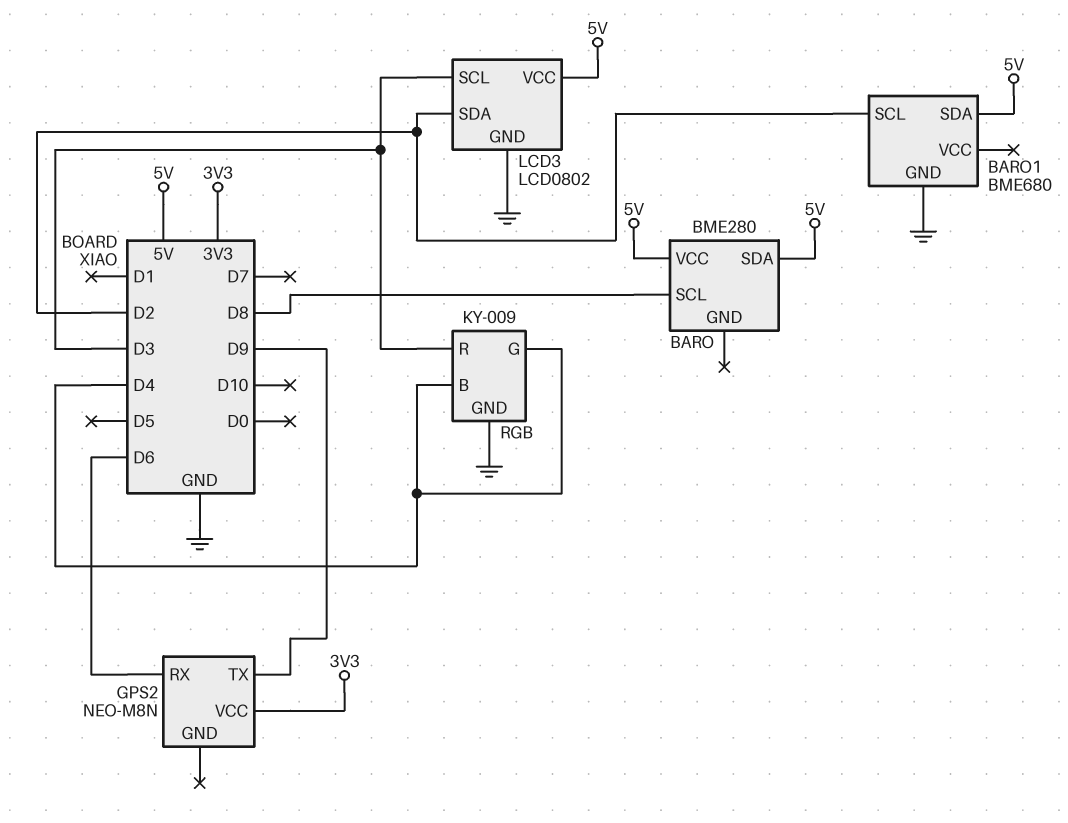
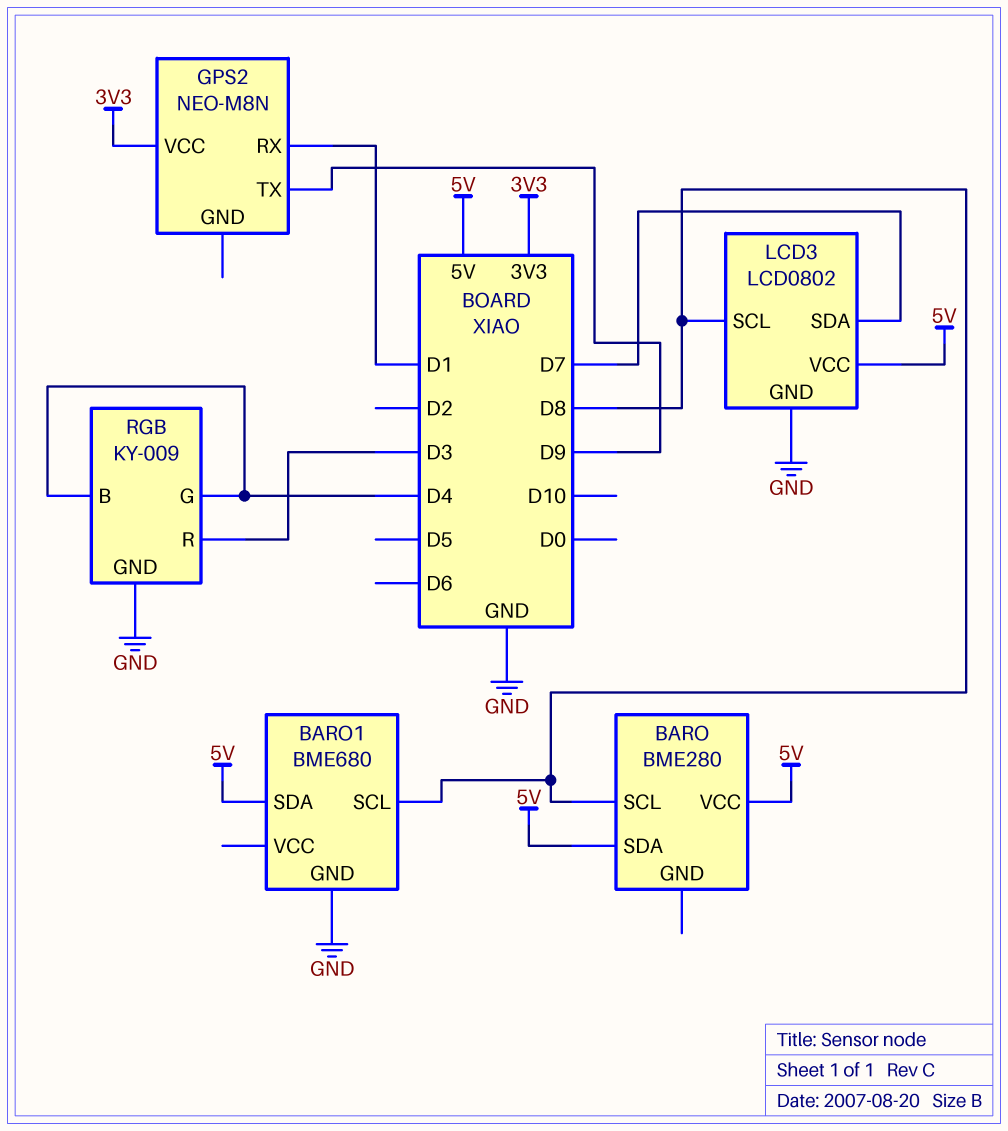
BARO1 pin SCL: D2 -> D8
GPS2 pin RX: D6 -> D1
LCD3 pin SCL: D3 -> D8
LCD3 pin SDA: D2 -> D7

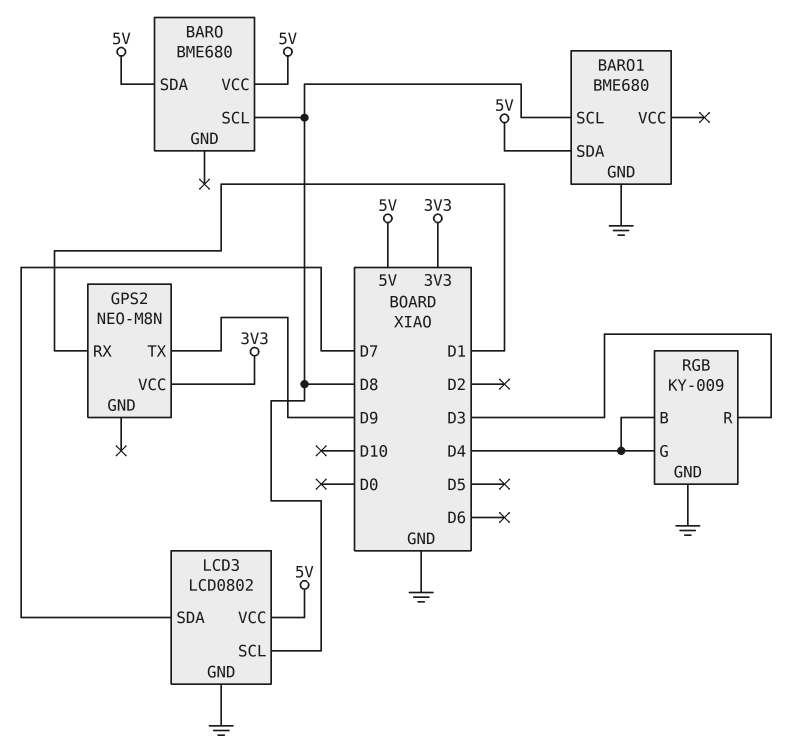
BARO: BME280 -> BME680

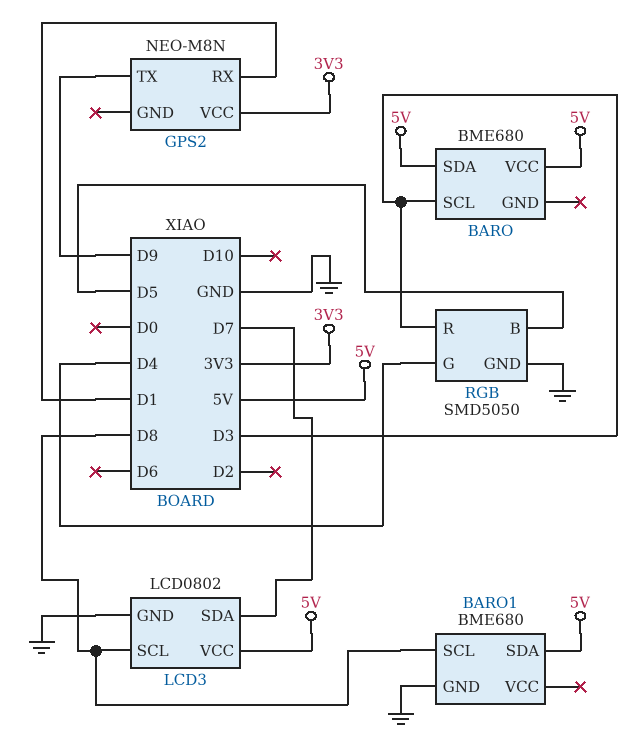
BARO pin SCL: D8 -> D3
RGB: KY-009 -> SMD5050
RGB pin B: D4 -> D5

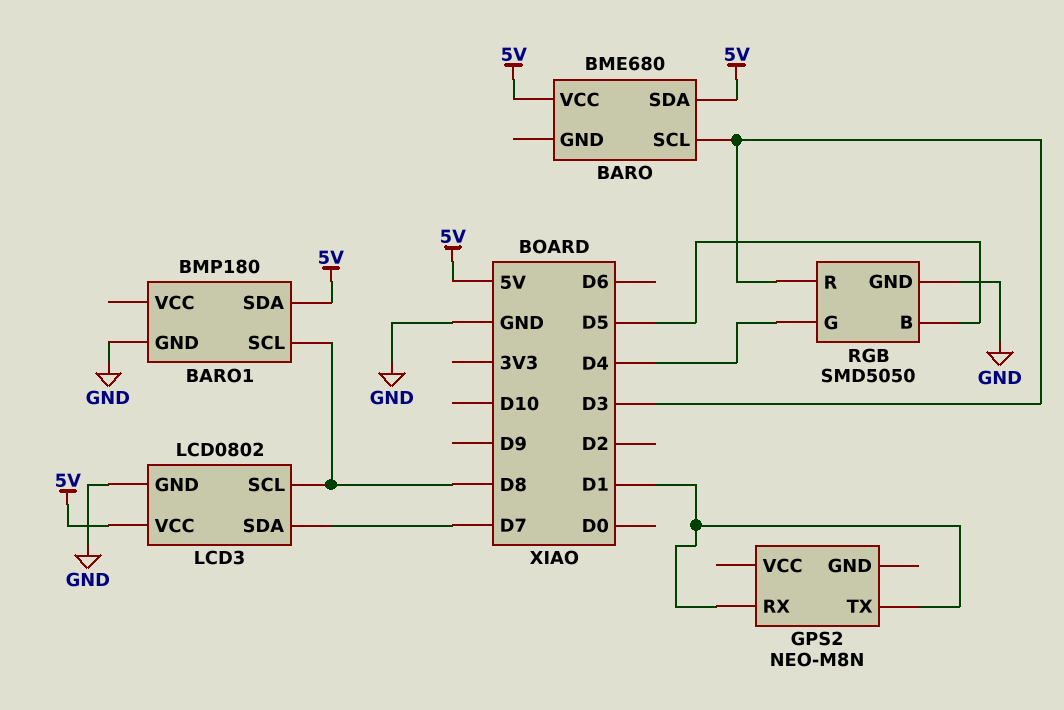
BARO1: BME680 -> BMP180
GPS2 pin TX: D9 -> D1
GPS2 pin VCC: 3V3 -> none

